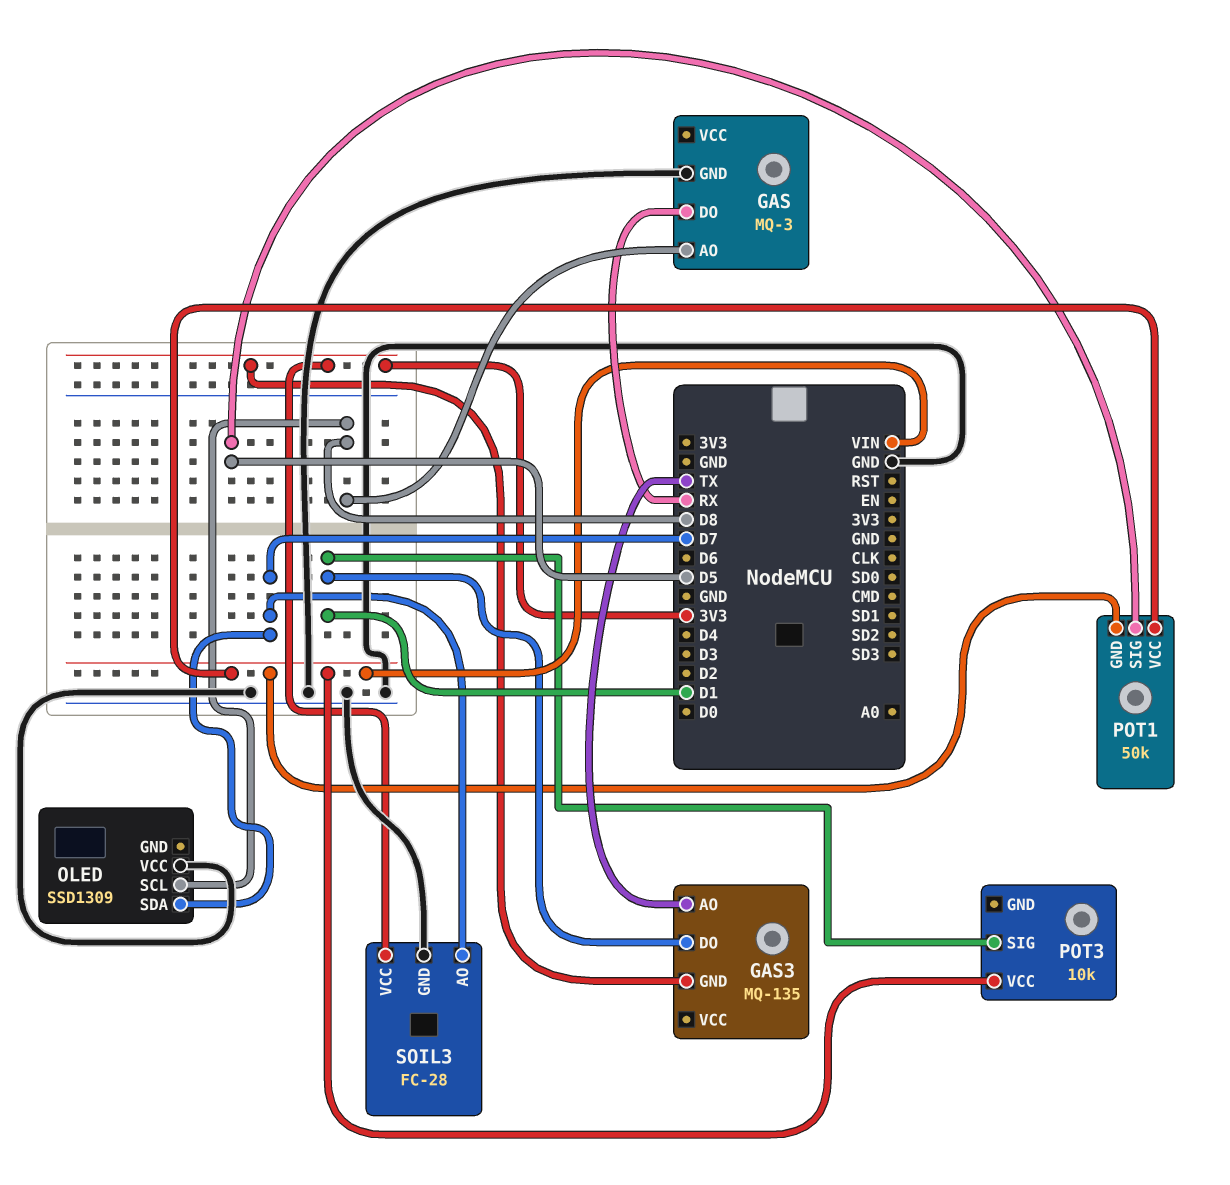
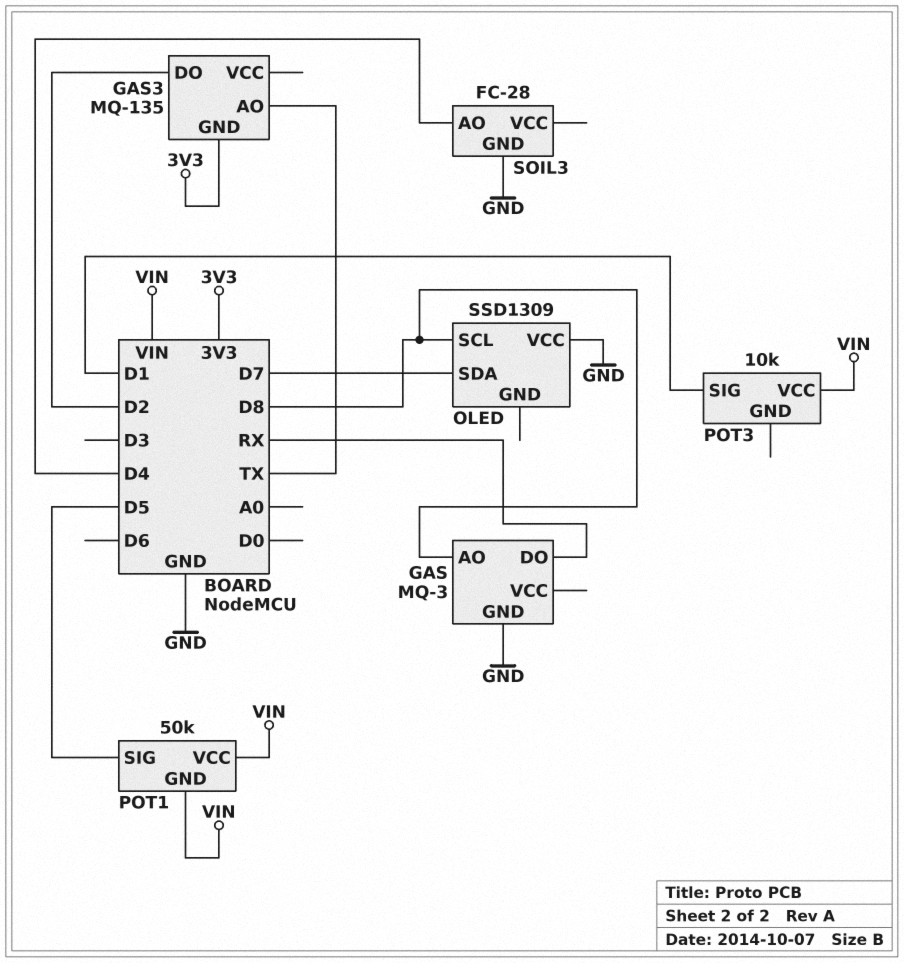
GAS3 pin DO: D1 -> D2
SOIL3 pin AO: D7 -> D4
SOIL3 pin VCC: 3V3 -> none

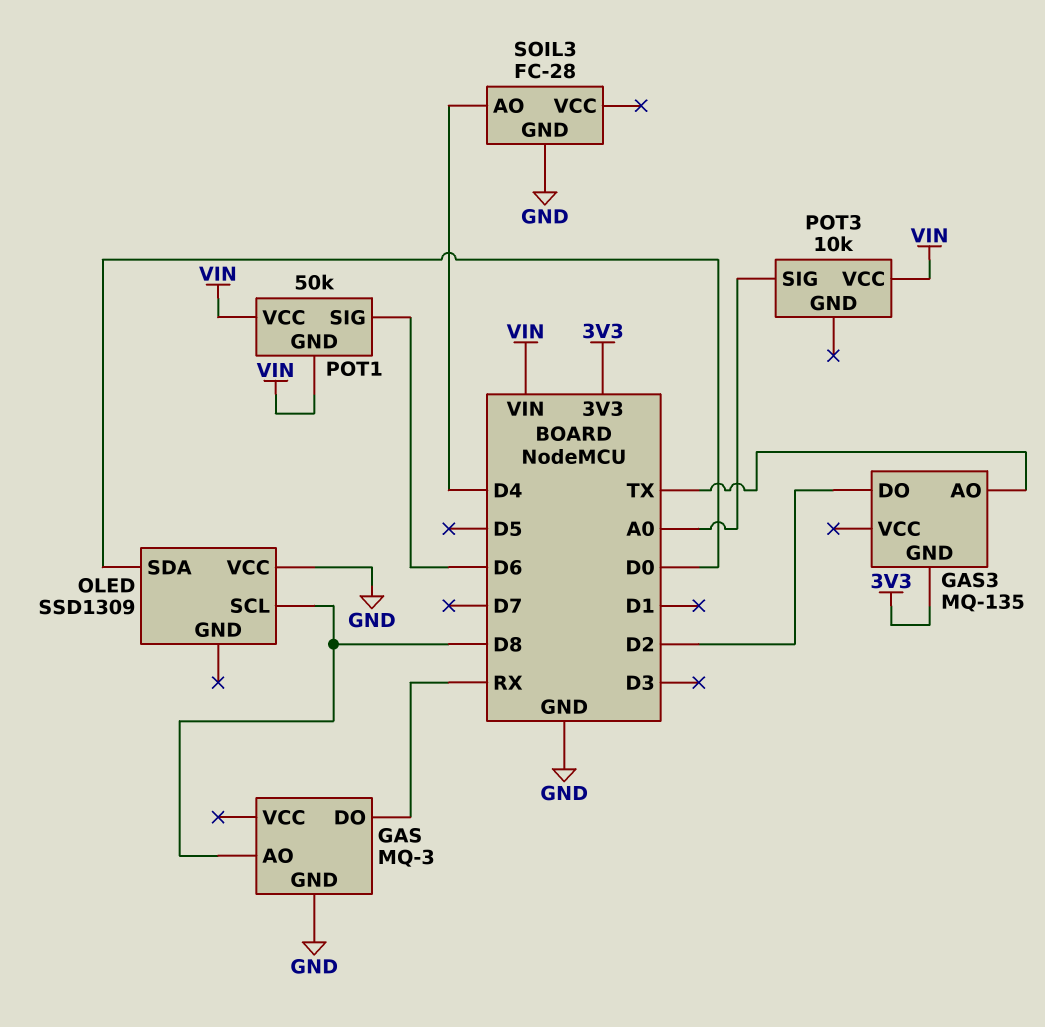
OLED pin SDA: D7 -> D0
POT1 pin SIG: D5 -> D6
POT3 pin SIG: D1 -> A0

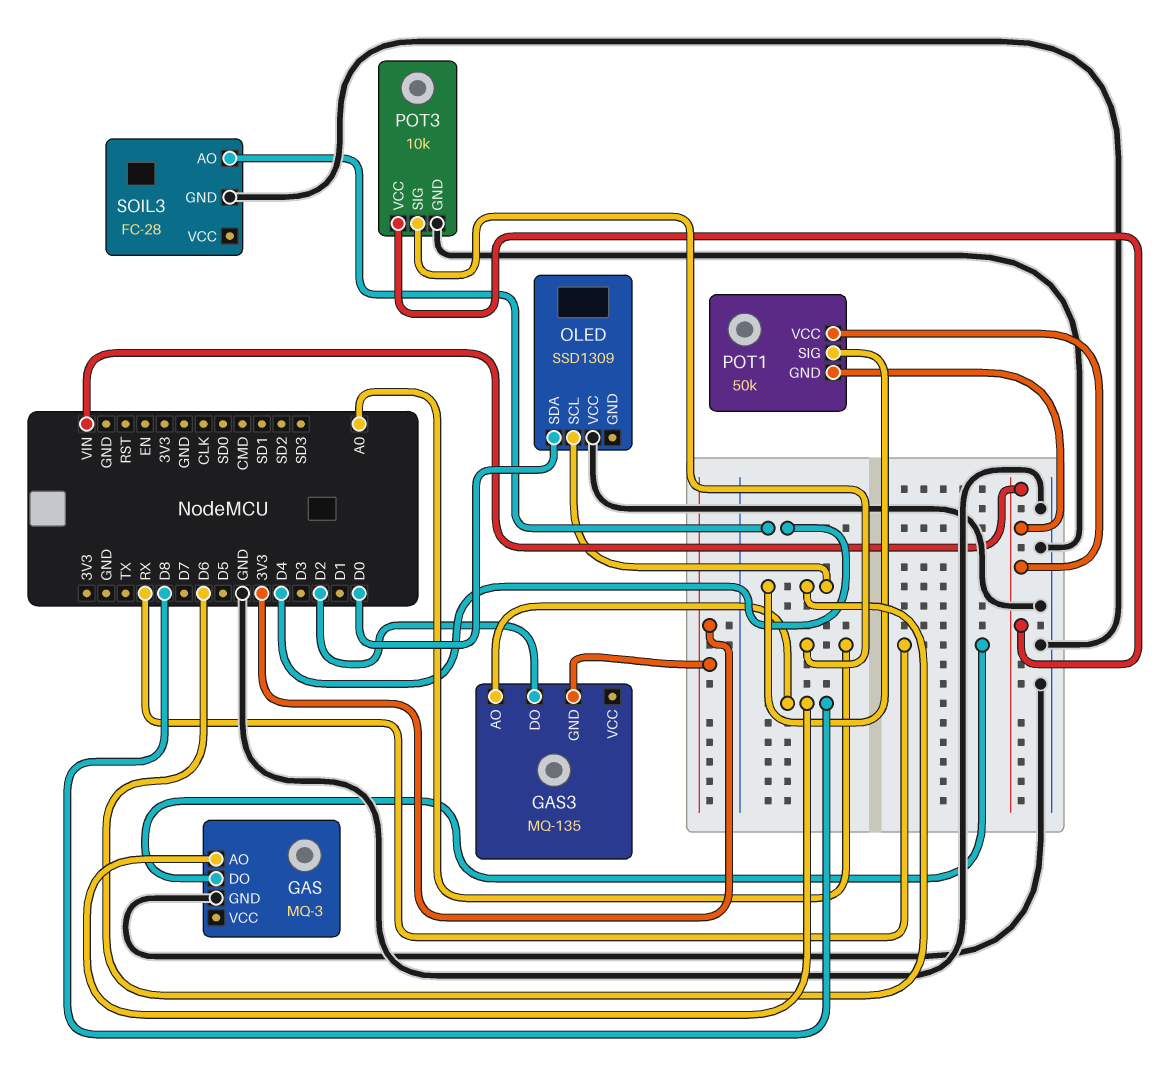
GAS3 pin AO: TX -> D8
OLED pin SCL: D8 -> D6
POT3 pin GND: none -> GND

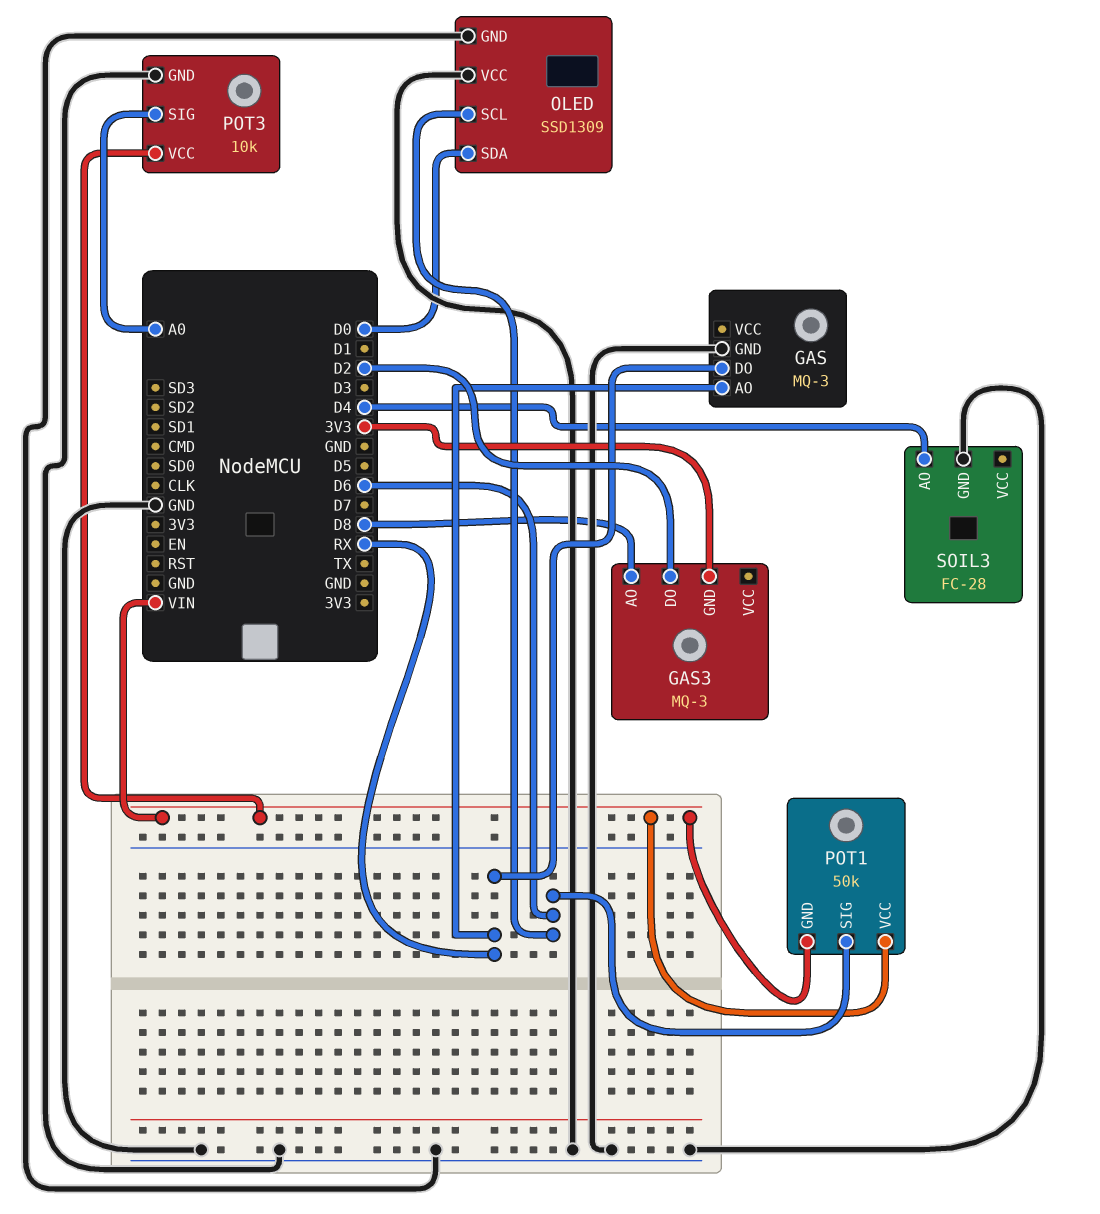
GAS pin AO: D8 -> RX
GAS3: MQ-135 -> MQ-3
OLED pin GND: none -> GND

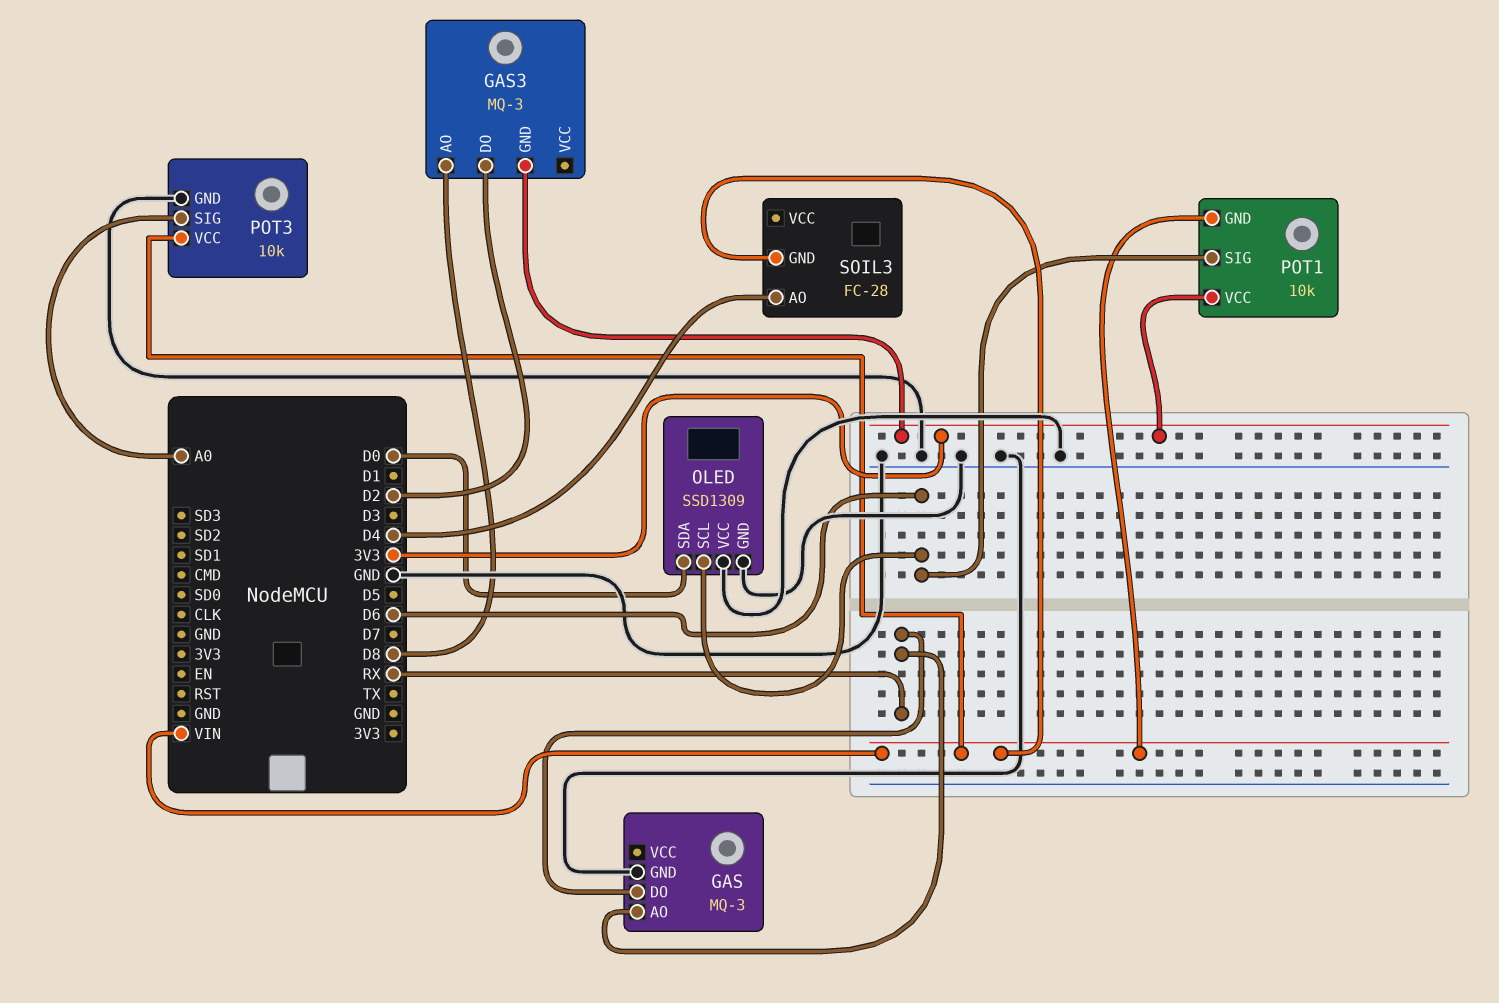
POT1: 50k -> 10k
POT1 pin VCC: VIN -> 3V3
SOIL3 pin GND: GND -> VIN

